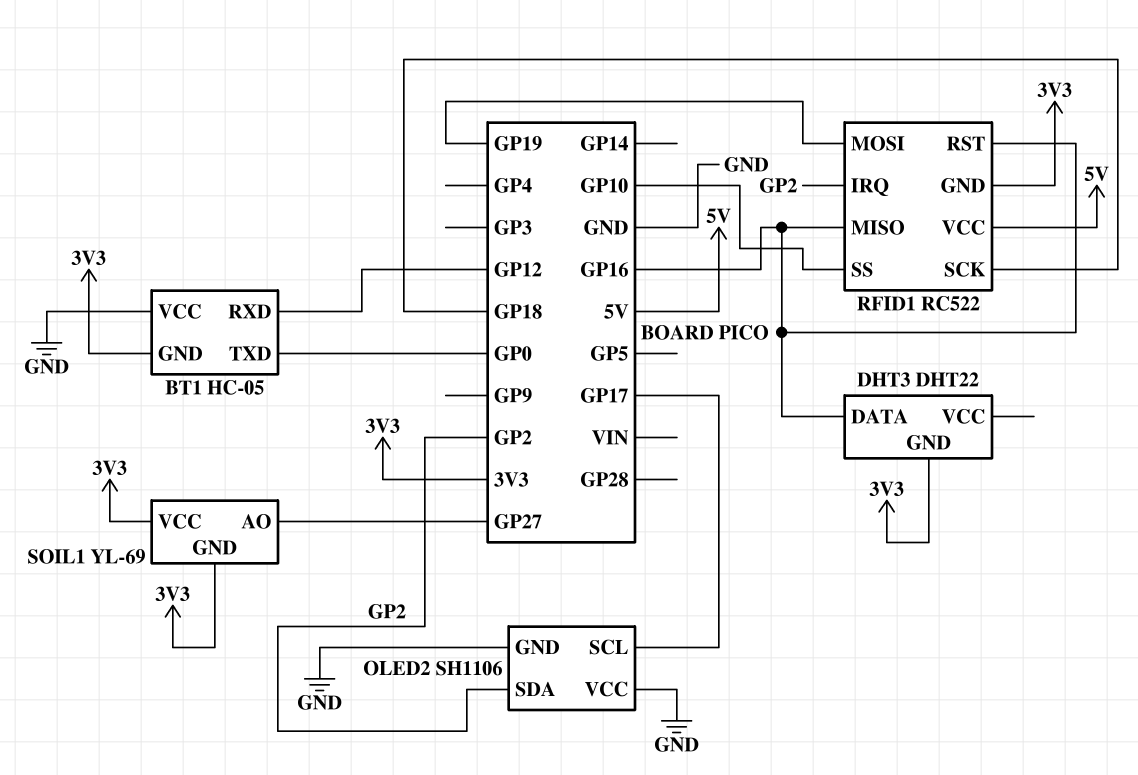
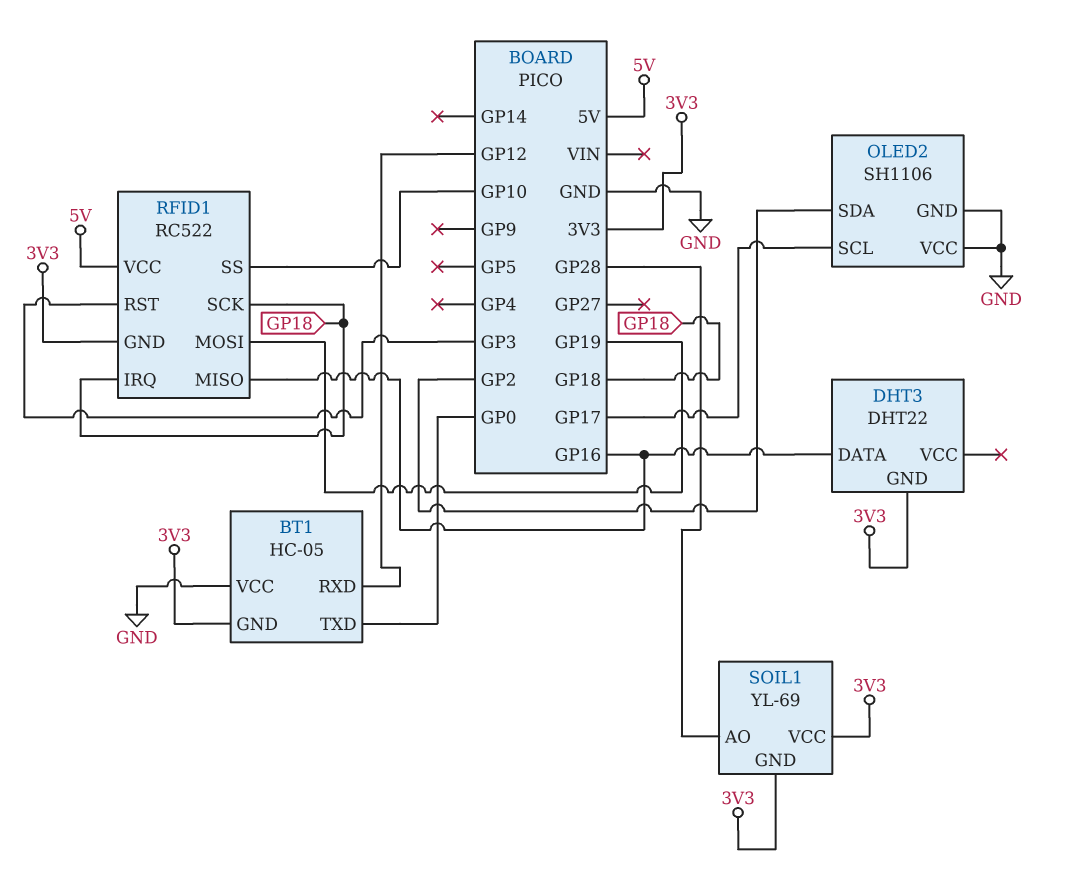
RFID1 pin IRQ: GP2 -> GP18
RFID1 pin RST: GP16 -> GP3
SOIL1 pin AO: GP27 -> GP28

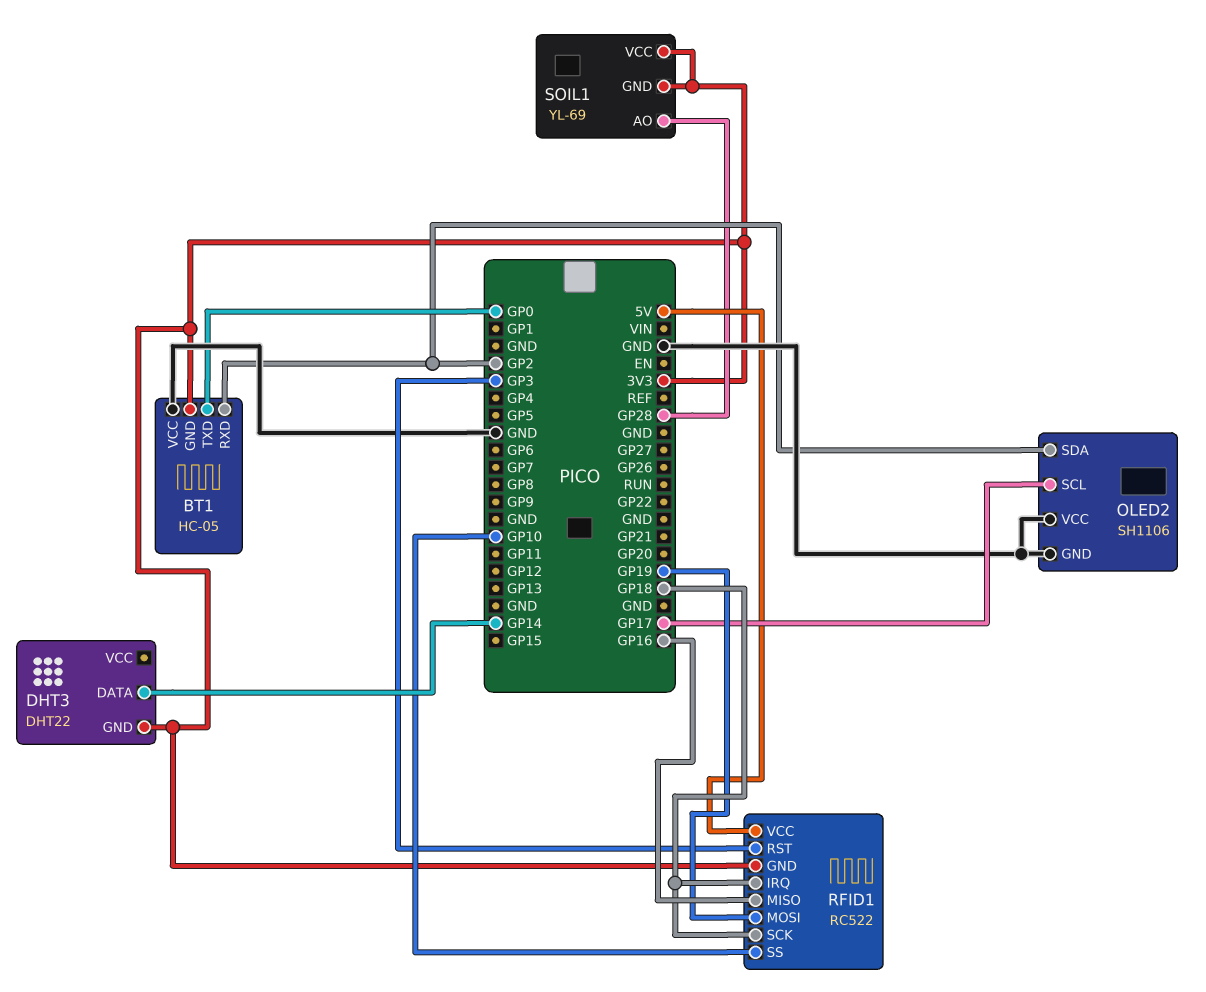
BT1 pin RXD: GP12 -> GP2
DHT3 pin DATA: GP16 -> GP14

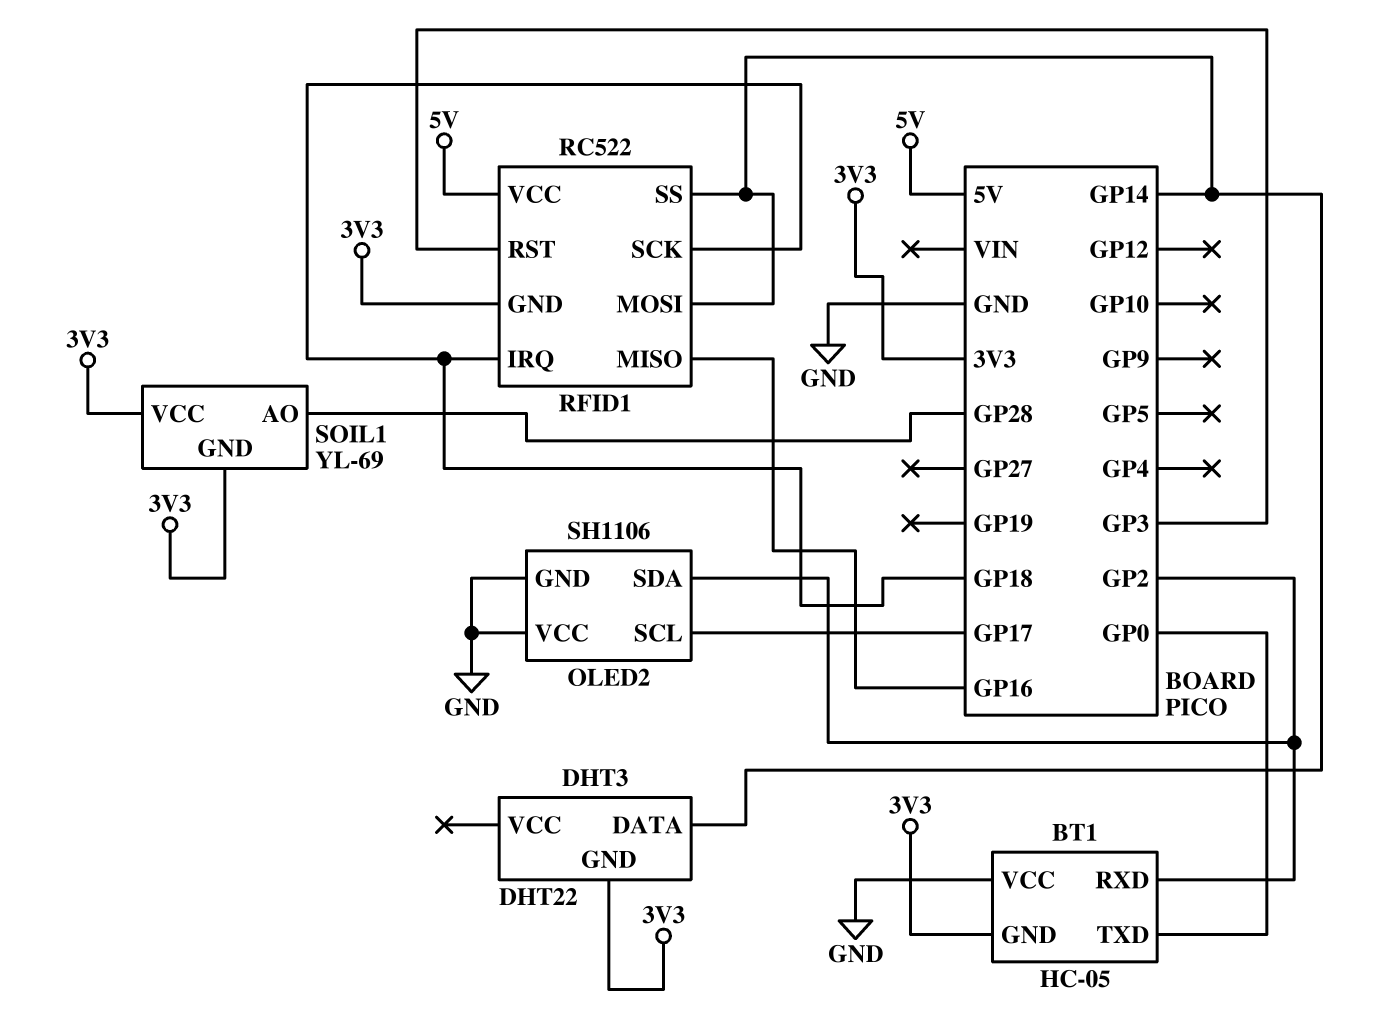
RFID1 pin MOSI: GP19 -> GP14
RFID1 pin SS: GP10 -> GP14

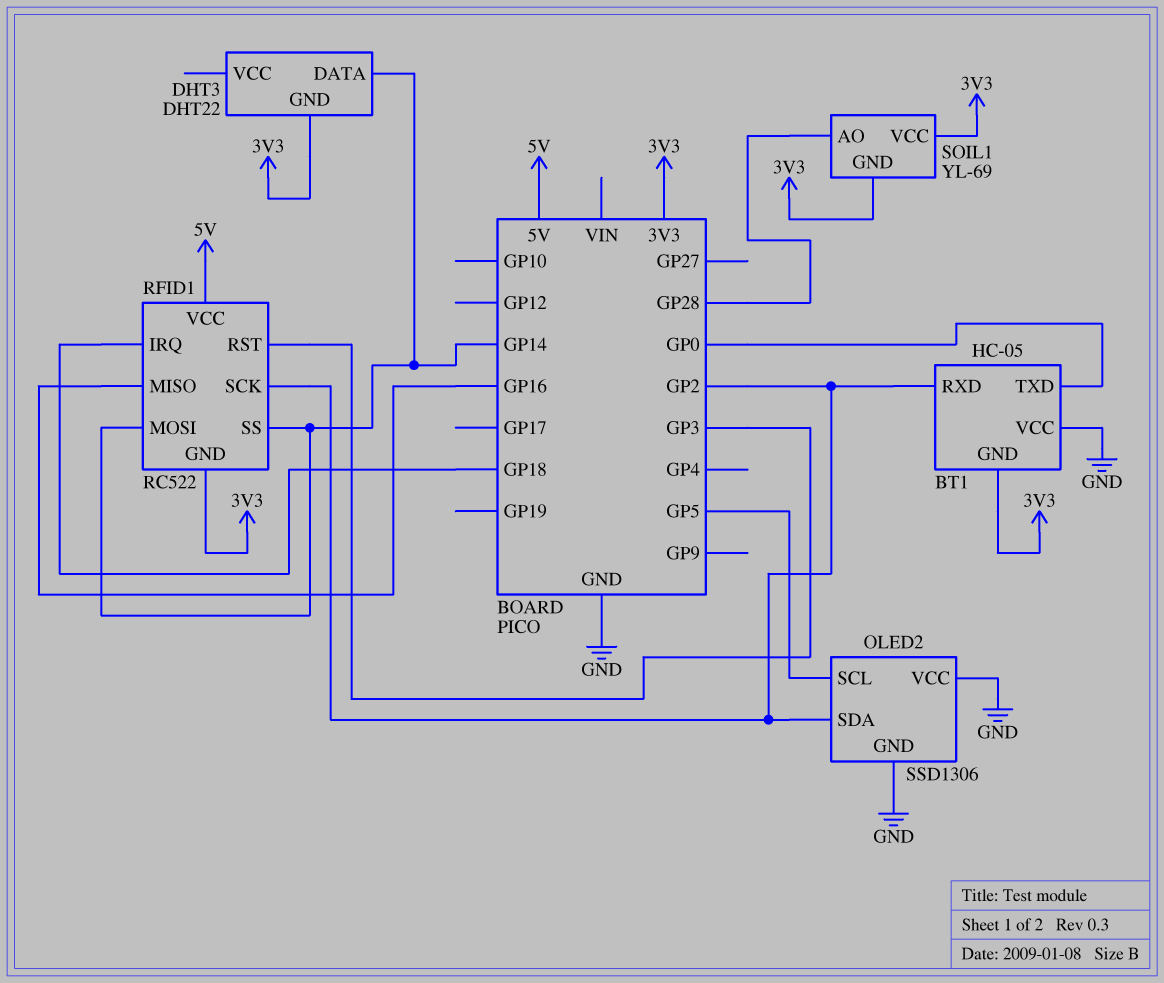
OLED2: SH1106 -> SSD1306
OLED2 pin SCL: GP17 -> GP5
RFID1 pin SCK: GP18 -> GP2

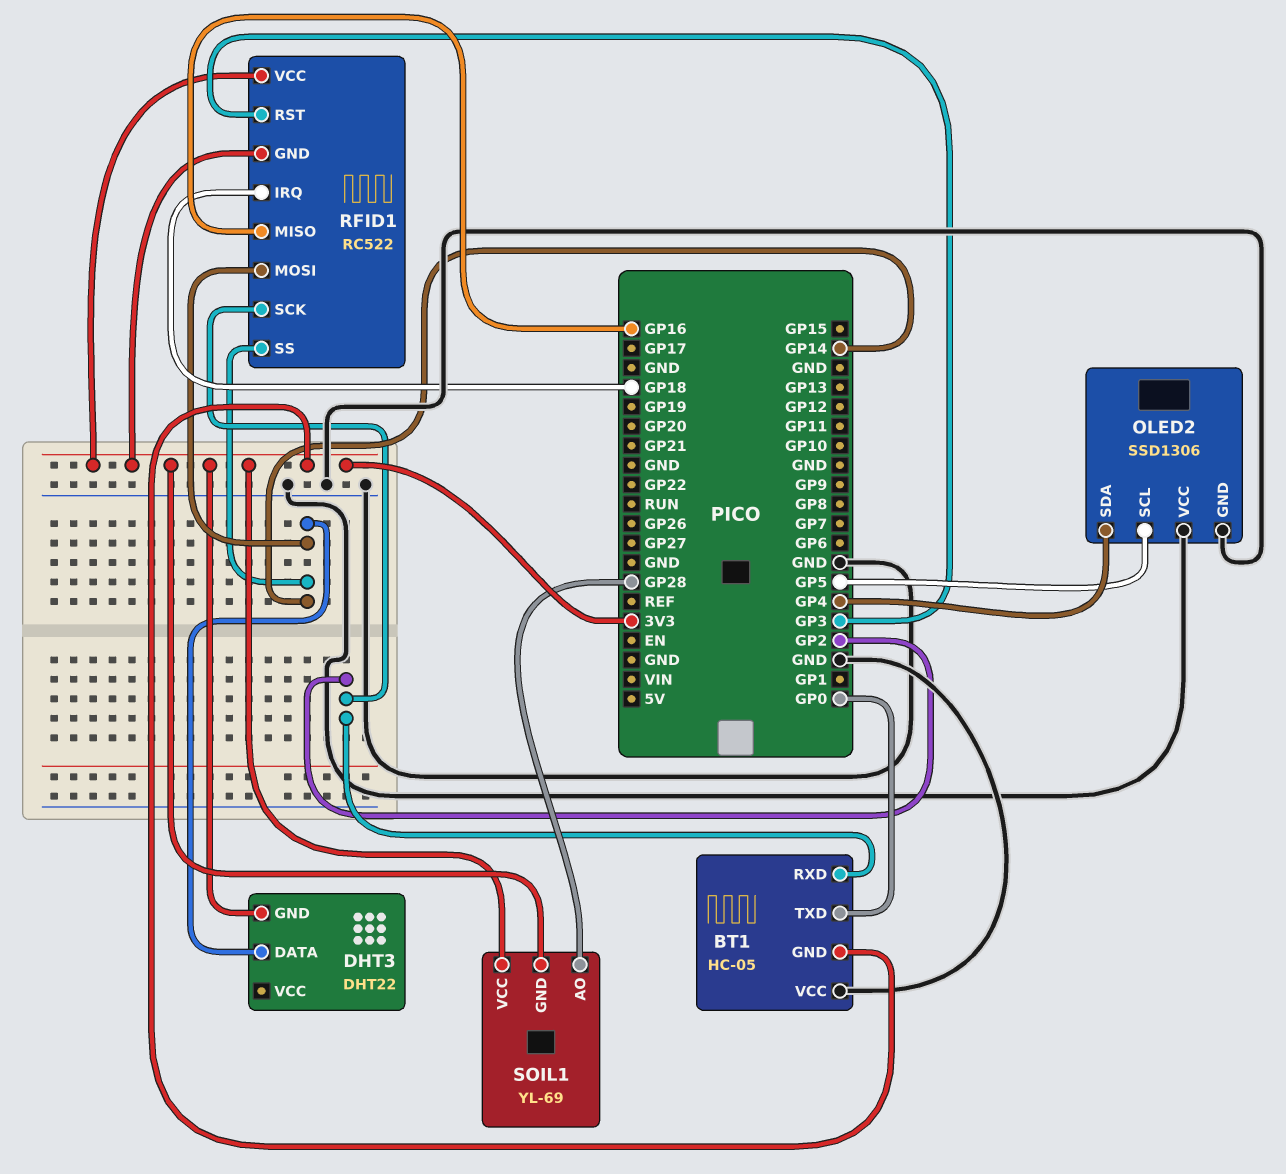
OLED2 pin SDA: GP2 -> GP4
RFID1 pin VCC: 5V -> 3V3

